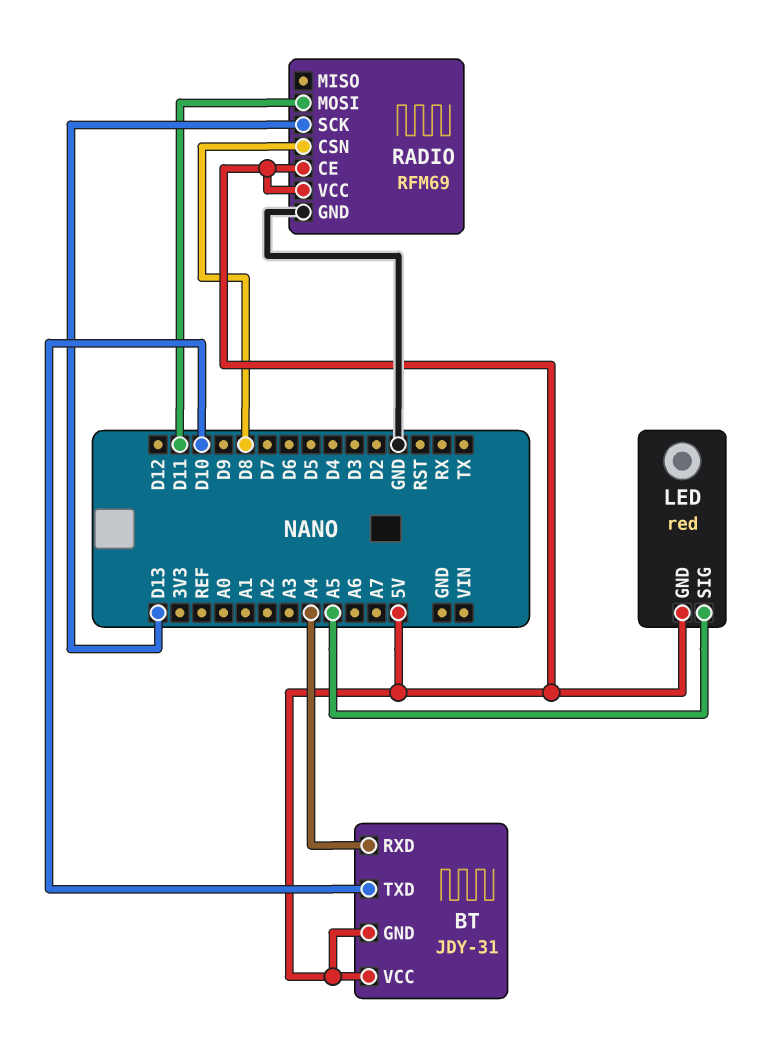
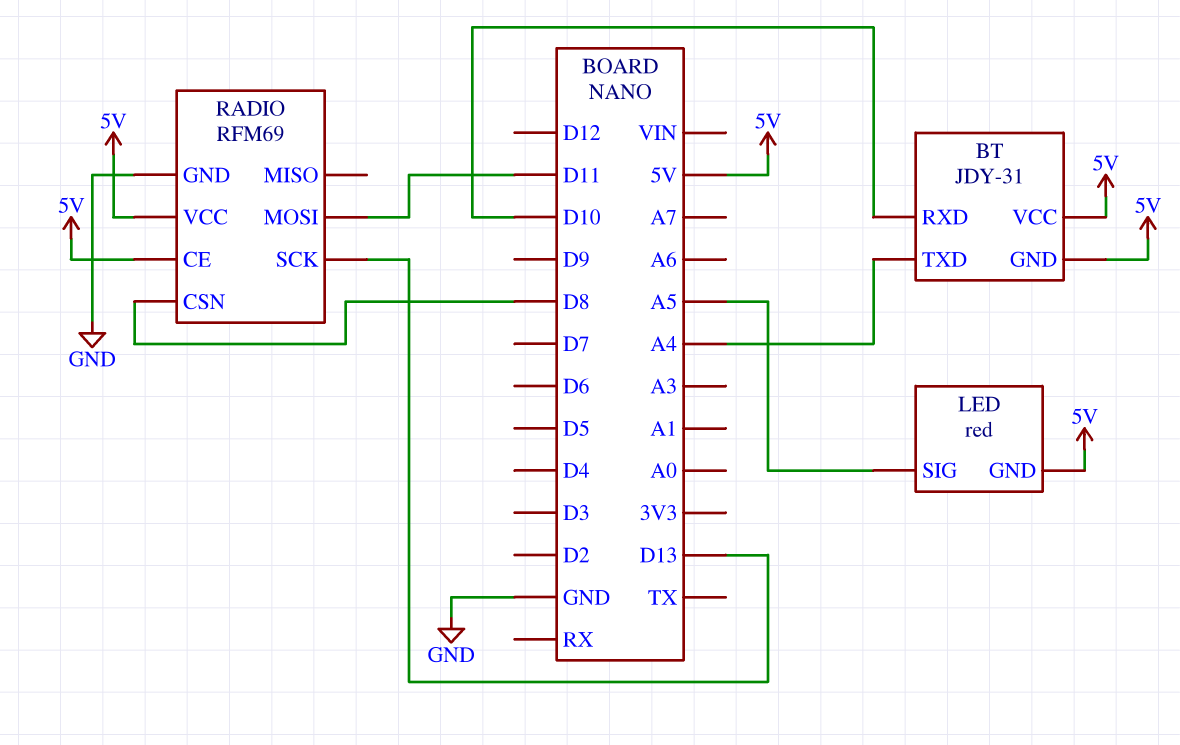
BT pin RXD: A4 -> D10
BT pin TXD: D10 -> A4

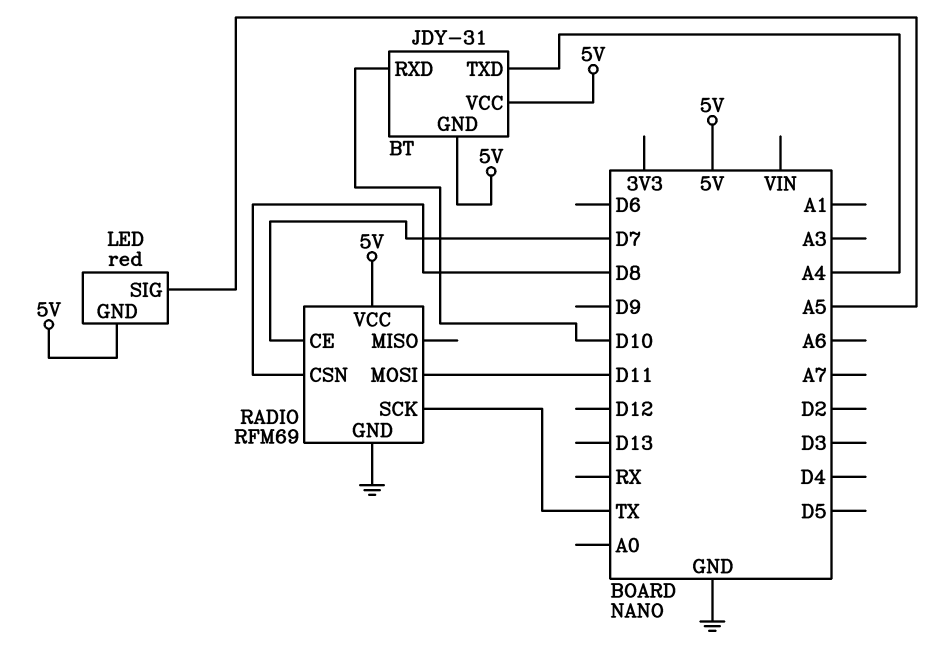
RADIO pin CE: 5V -> D7
RADIO pin SCK: D13 -> TX

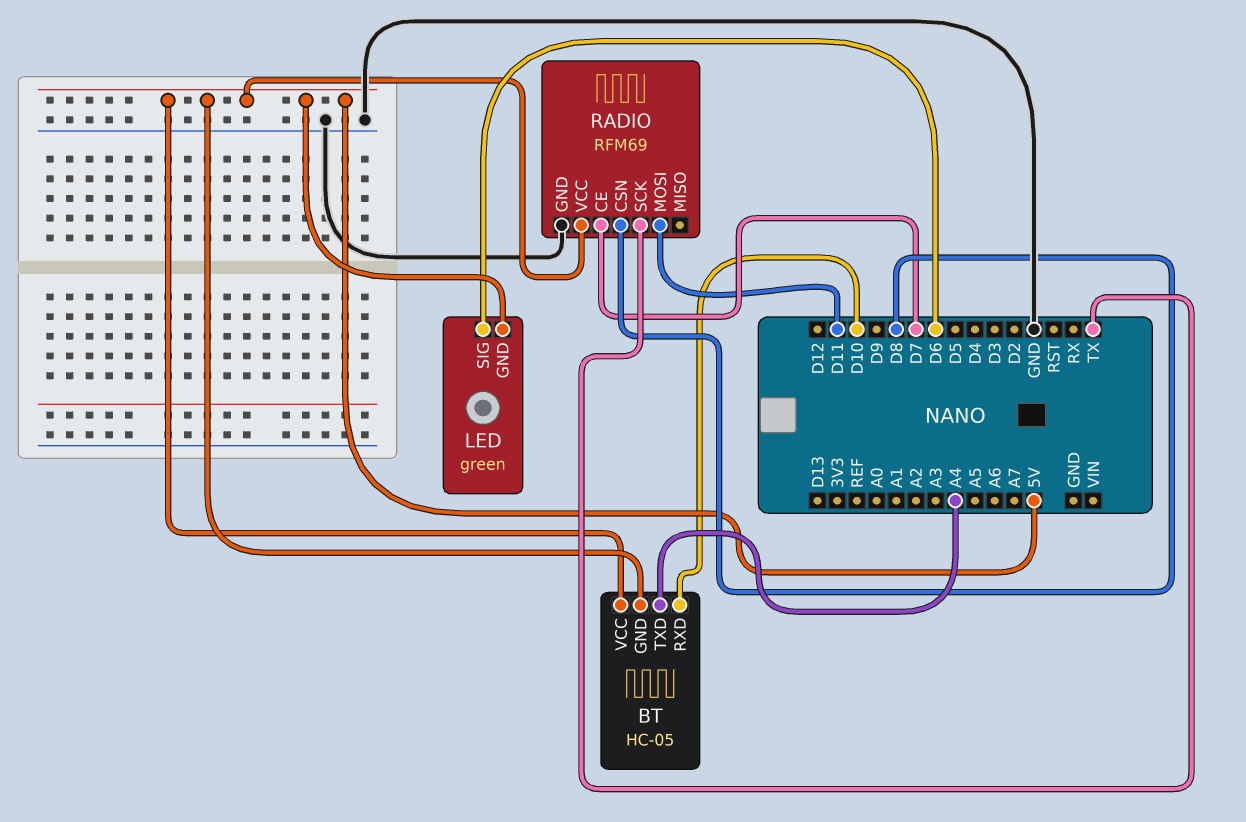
BT: JDY-31 -> HC-05
LED: red -> green
LED pin SIG: A5 -> D6

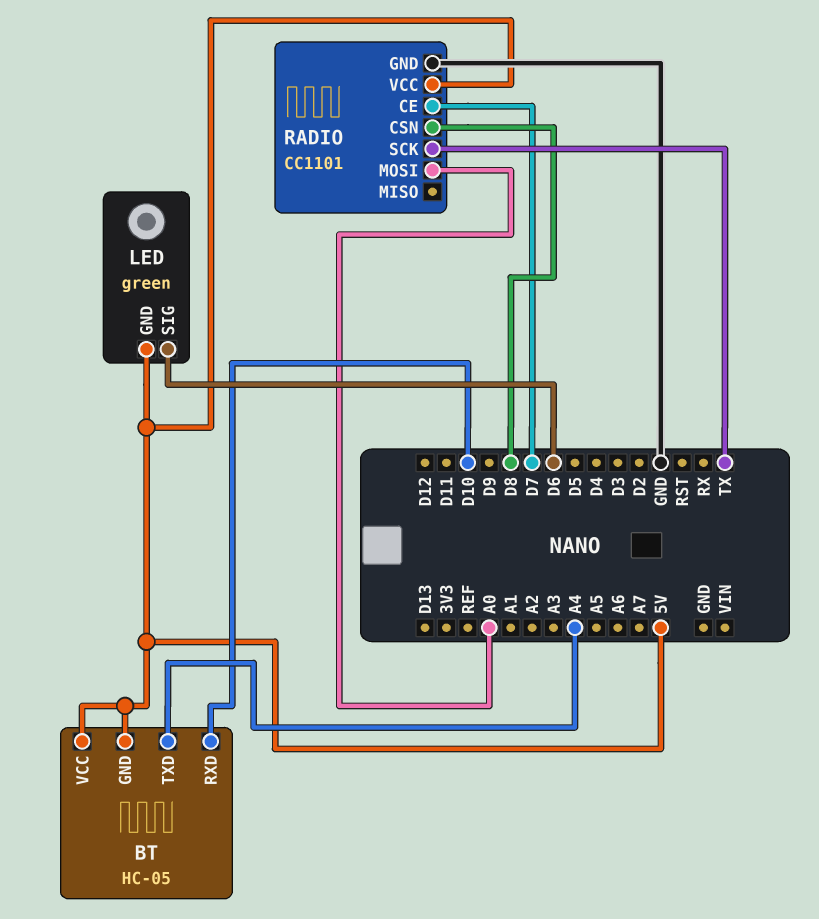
RADIO: RFM69 -> CC1101
RADIO pin MOSI: D11 -> A0

